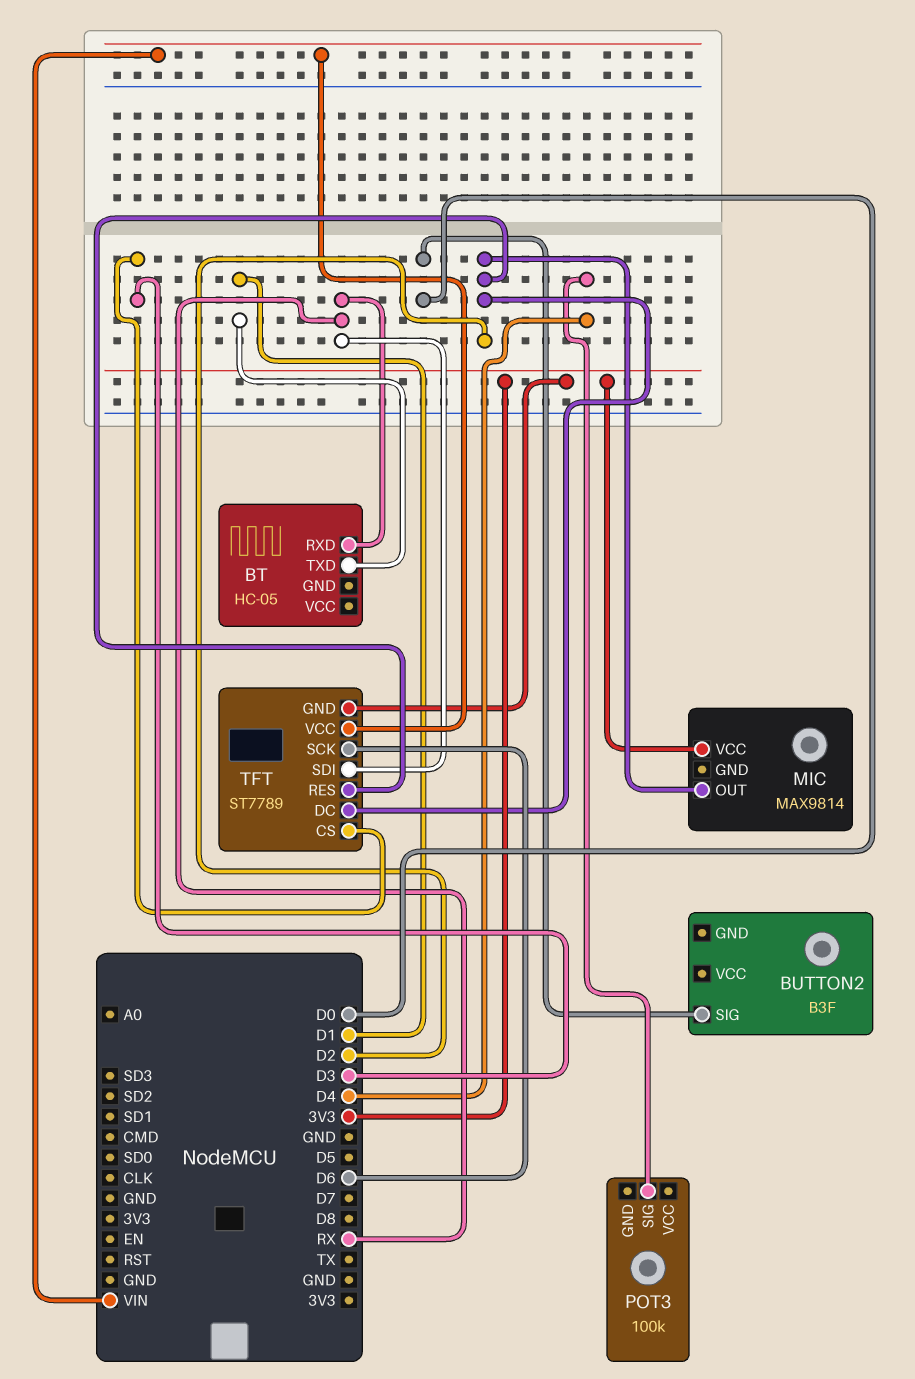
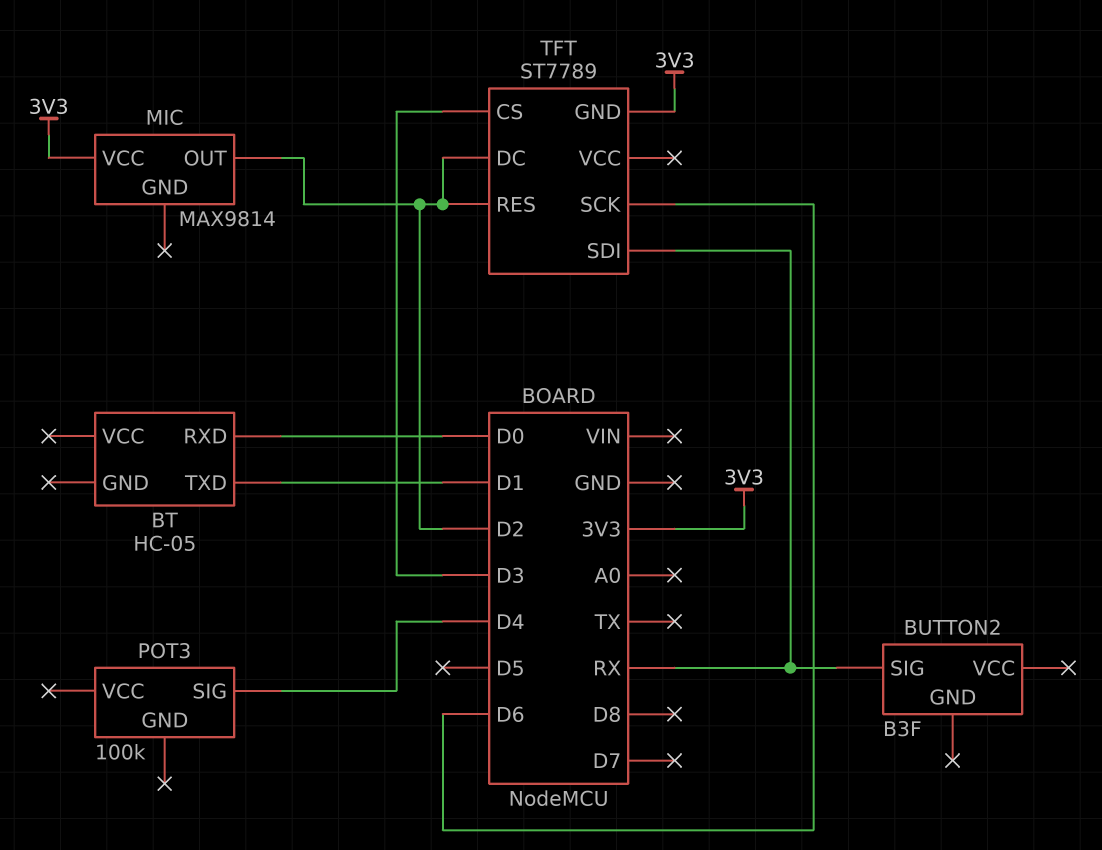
BT pin RXD: RX -> D0
BUTTON2 pin SIG: D0 -> RX
TFT pin VCC: VIN -> none

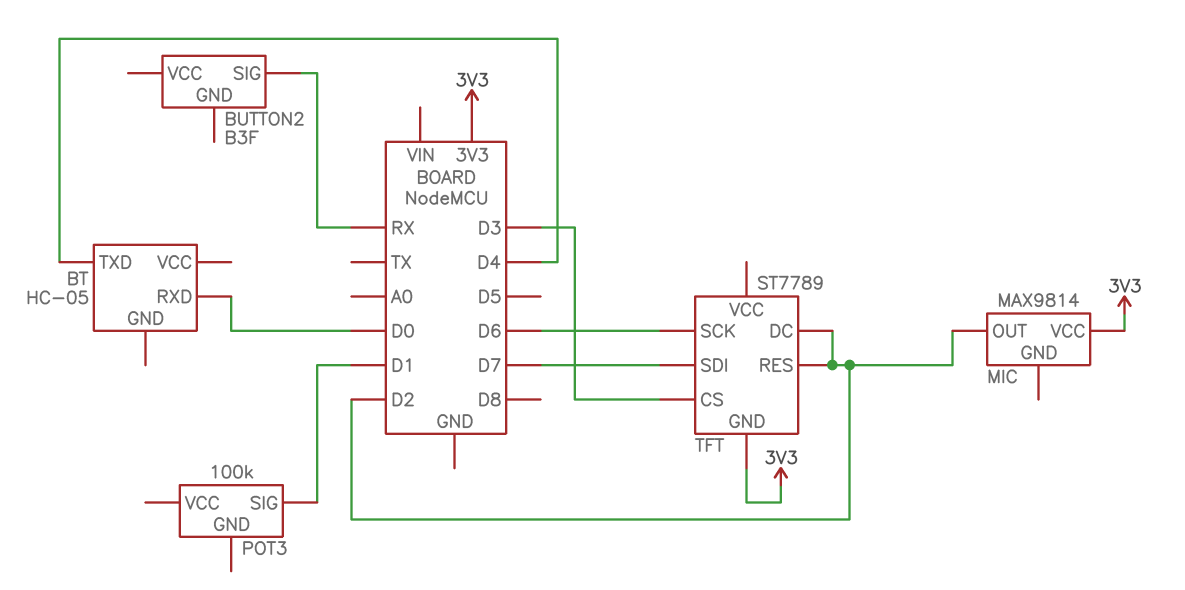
BT pin TXD: D1 -> D4
POT3 pin SIG: D4 -> D1
TFT pin SDI: RX -> D7

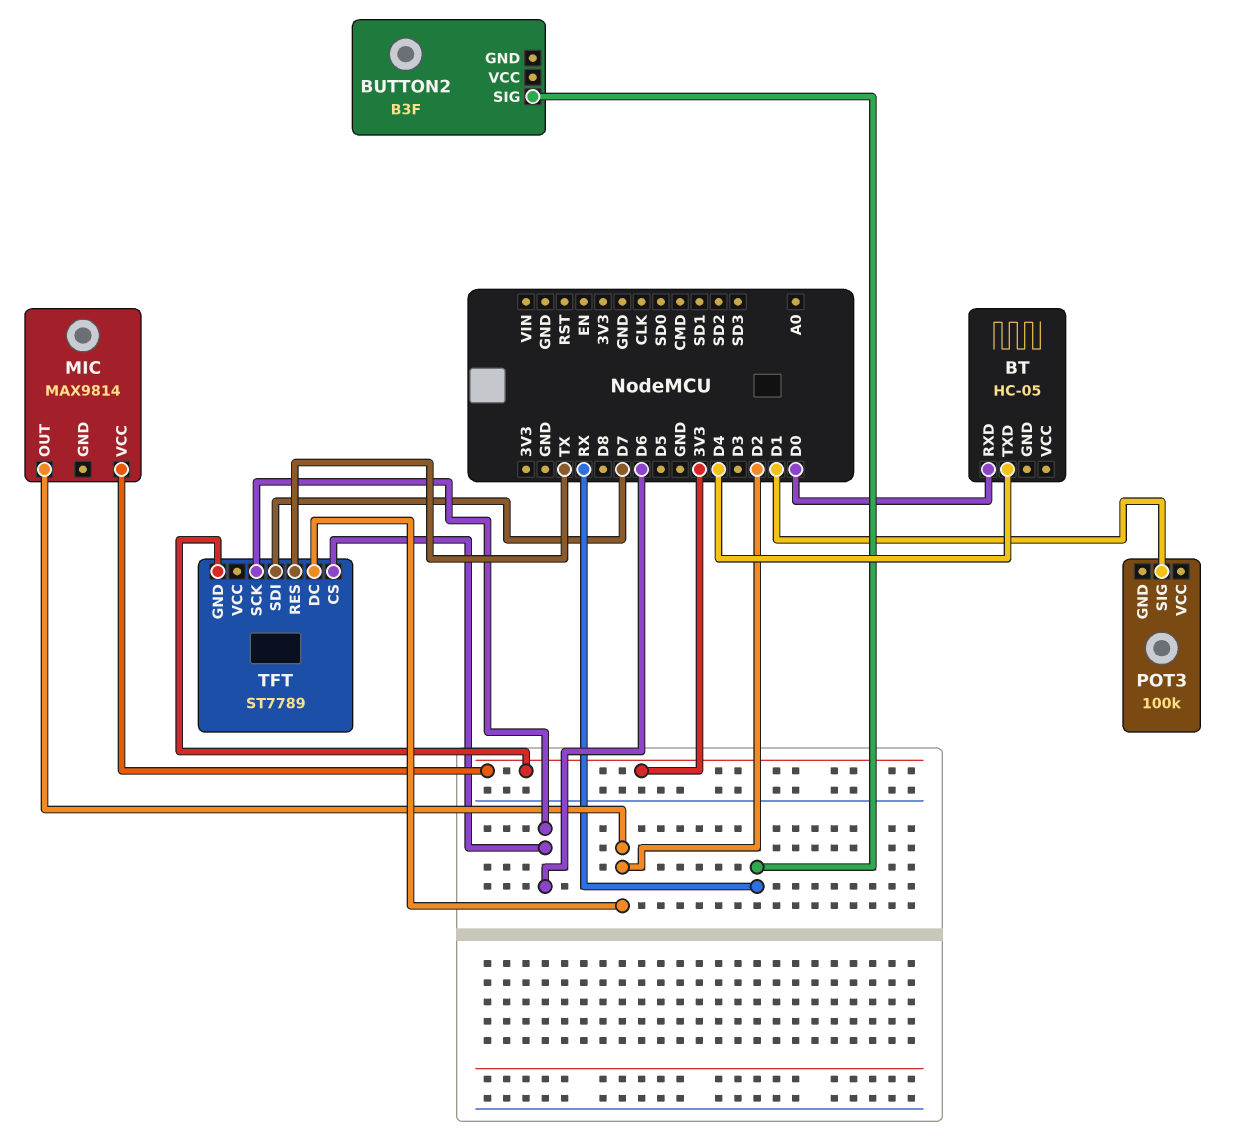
TFT pin CS: D3 -> D6
TFT pin RES: D2 -> TX

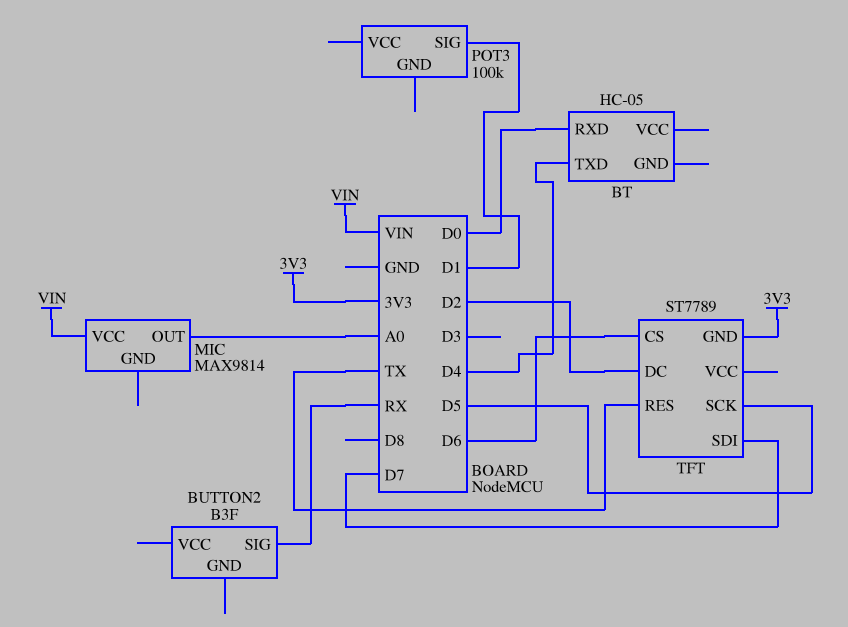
MIC pin OUT: D2 -> A0
MIC pin VCC: 3V3 -> VIN
TFT pin SCK: D6 -> D5

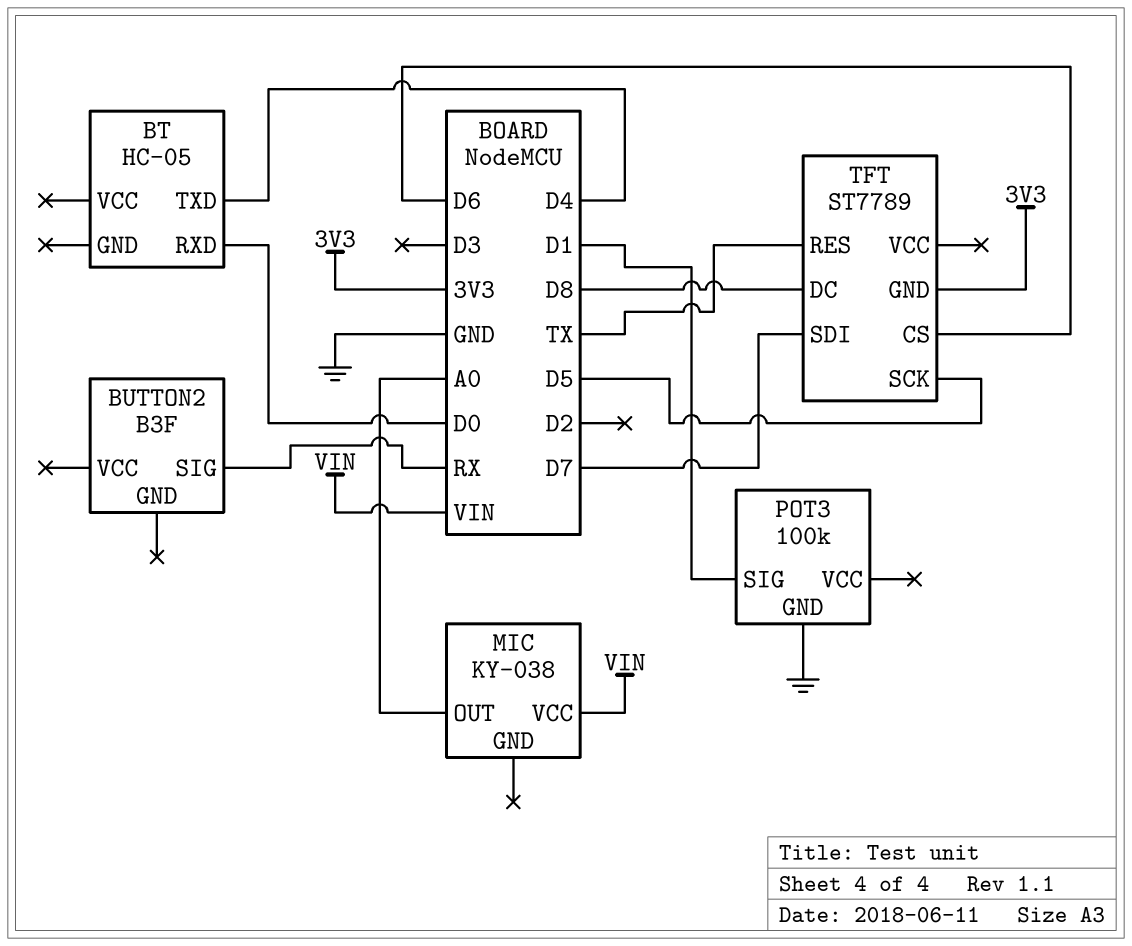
MIC: MAX9814 -> KY-038
POT3 pin GND: none -> GND
TFT pin DC: D2 -> D8

